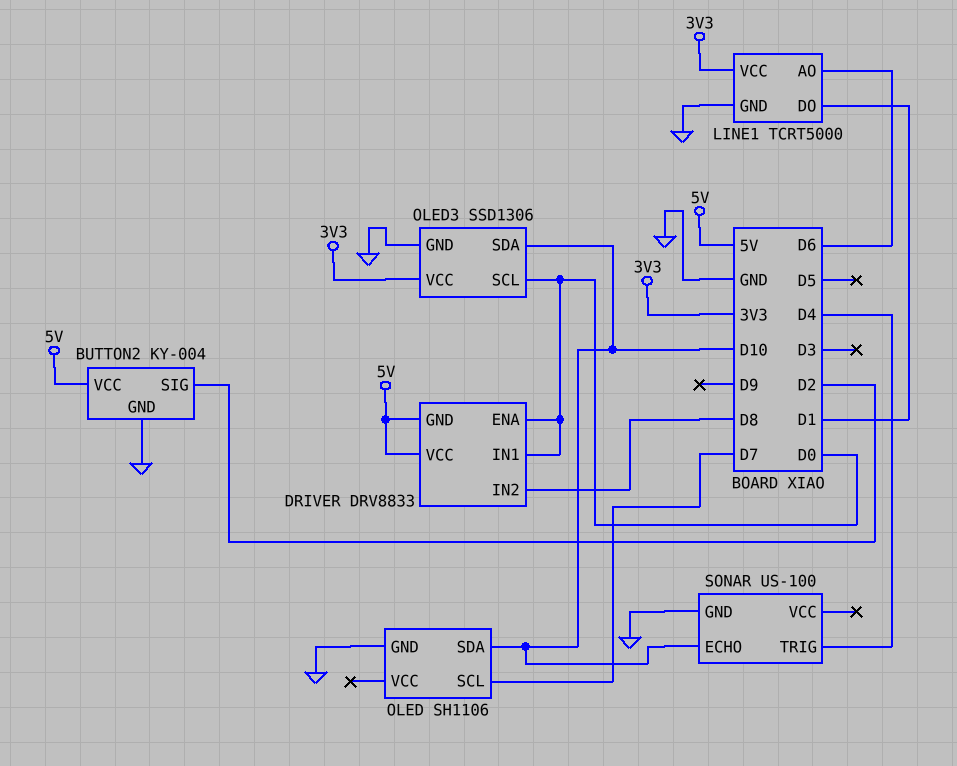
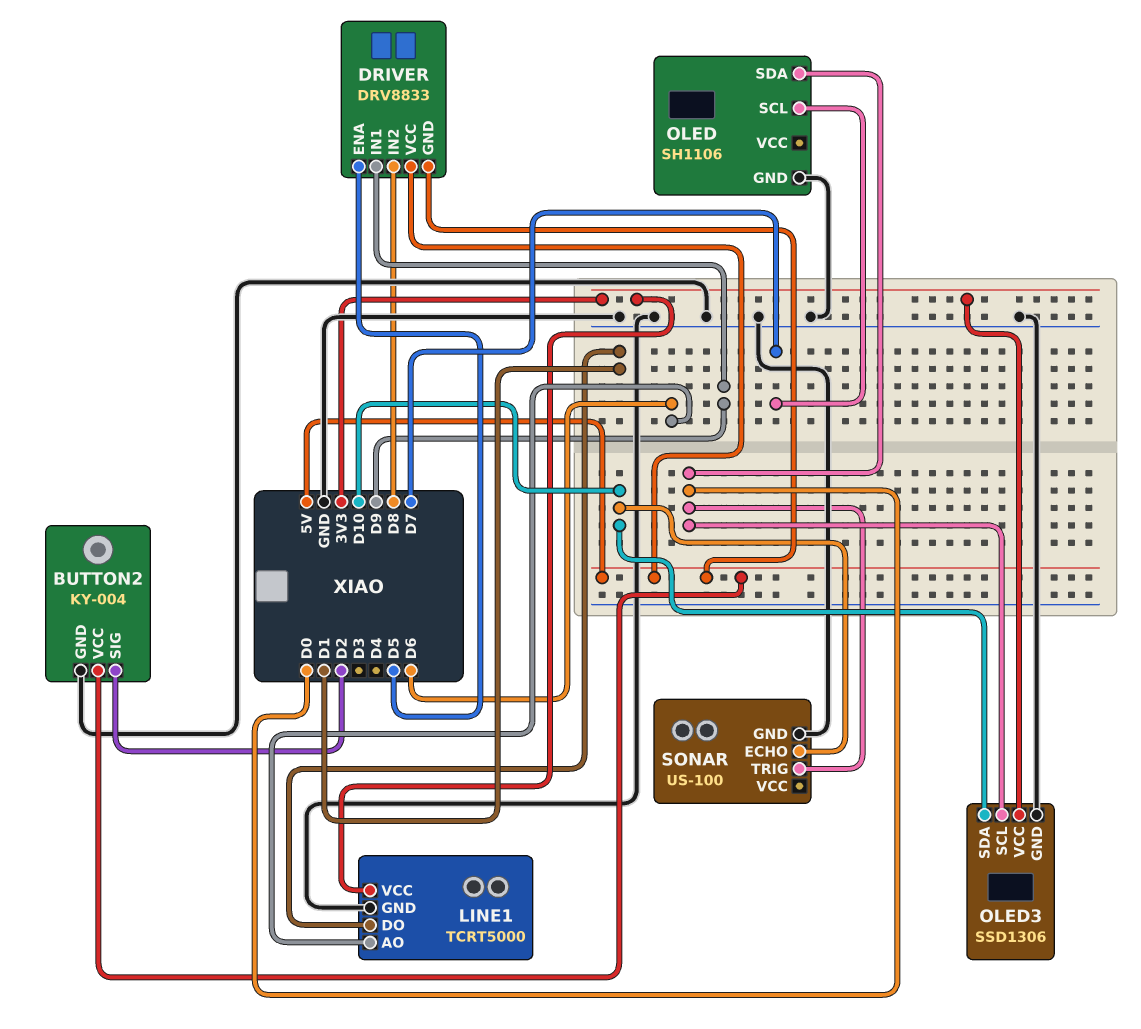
DRIVER pin ENA: D0 -> D5
DRIVER pin IN1: D0 -> D9
OLED pin SDA: D10 -> D0
SONAR pin TRIG: D4 -> D0

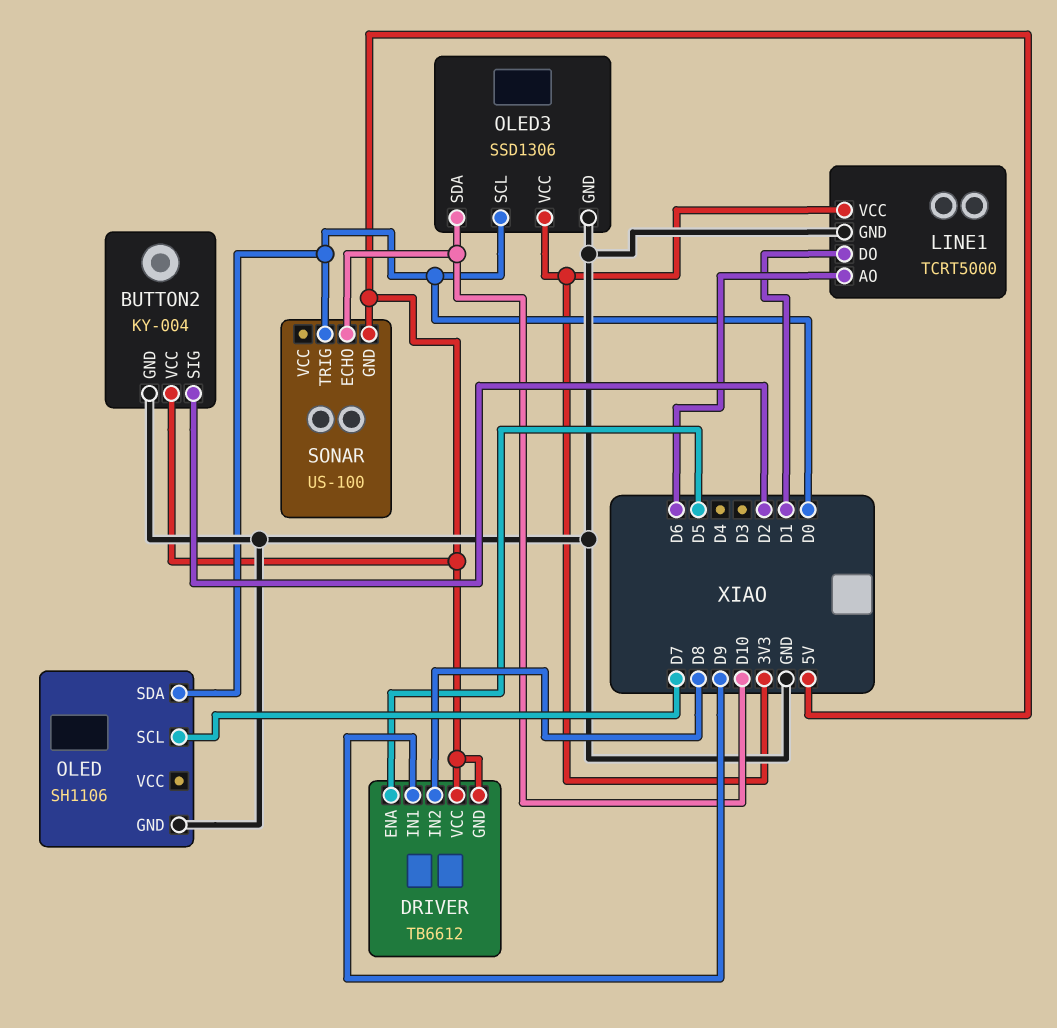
DRIVER: DRV8833 -> TB6612
SONAR pin GND: GND -> 5V

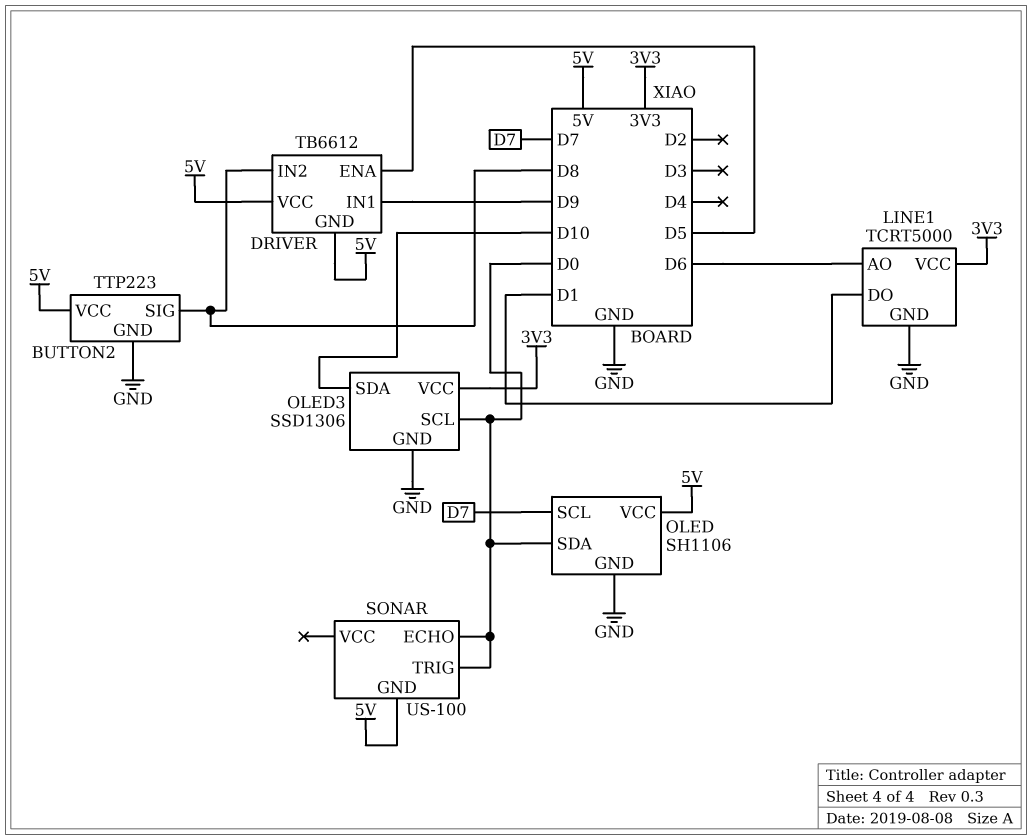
BUTTON2: KY-004 -> TTP223
BUTTON2 pin SIG: D2 -> D8
OLED pin VCC: none -> 5V
SONAR pin ECHO: D10 -> D0

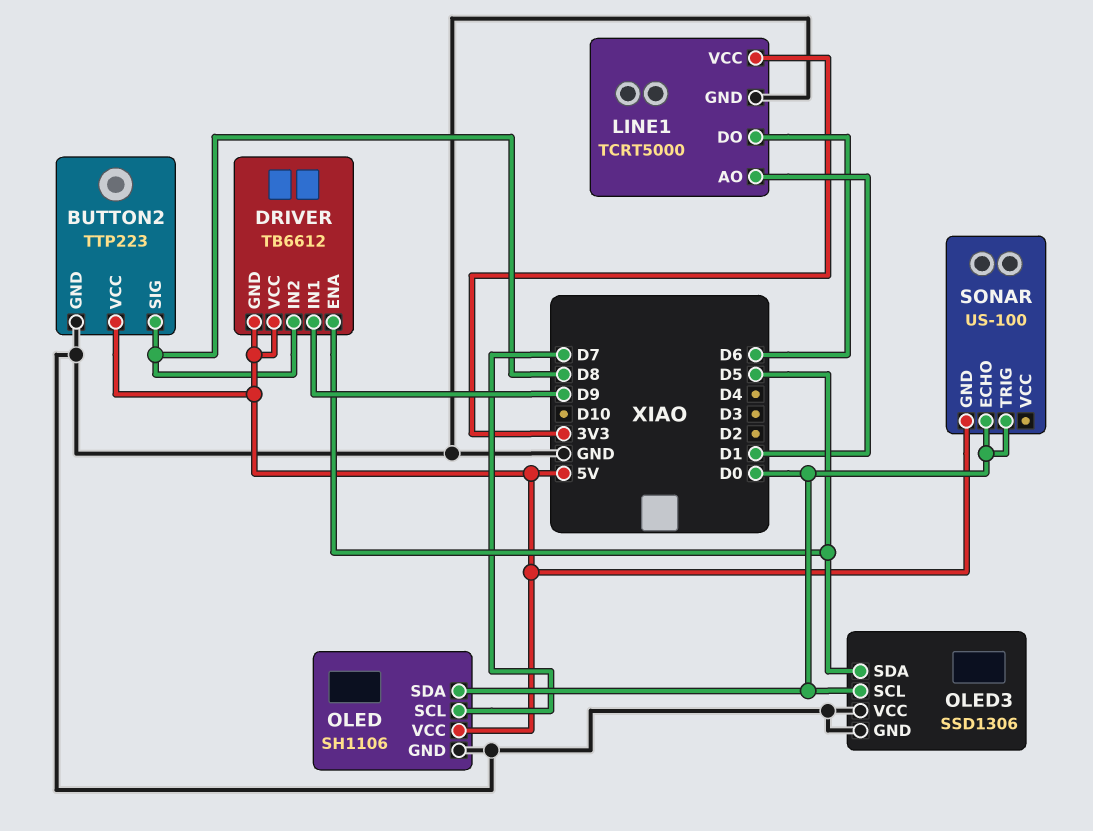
LINE1 pin AO: D6 -> D1
LINE1 pin DO: D1 -> D6
OLED3 pin SDA: D10 -> D5
OLED3 pin VCC: 3V3 -> GND

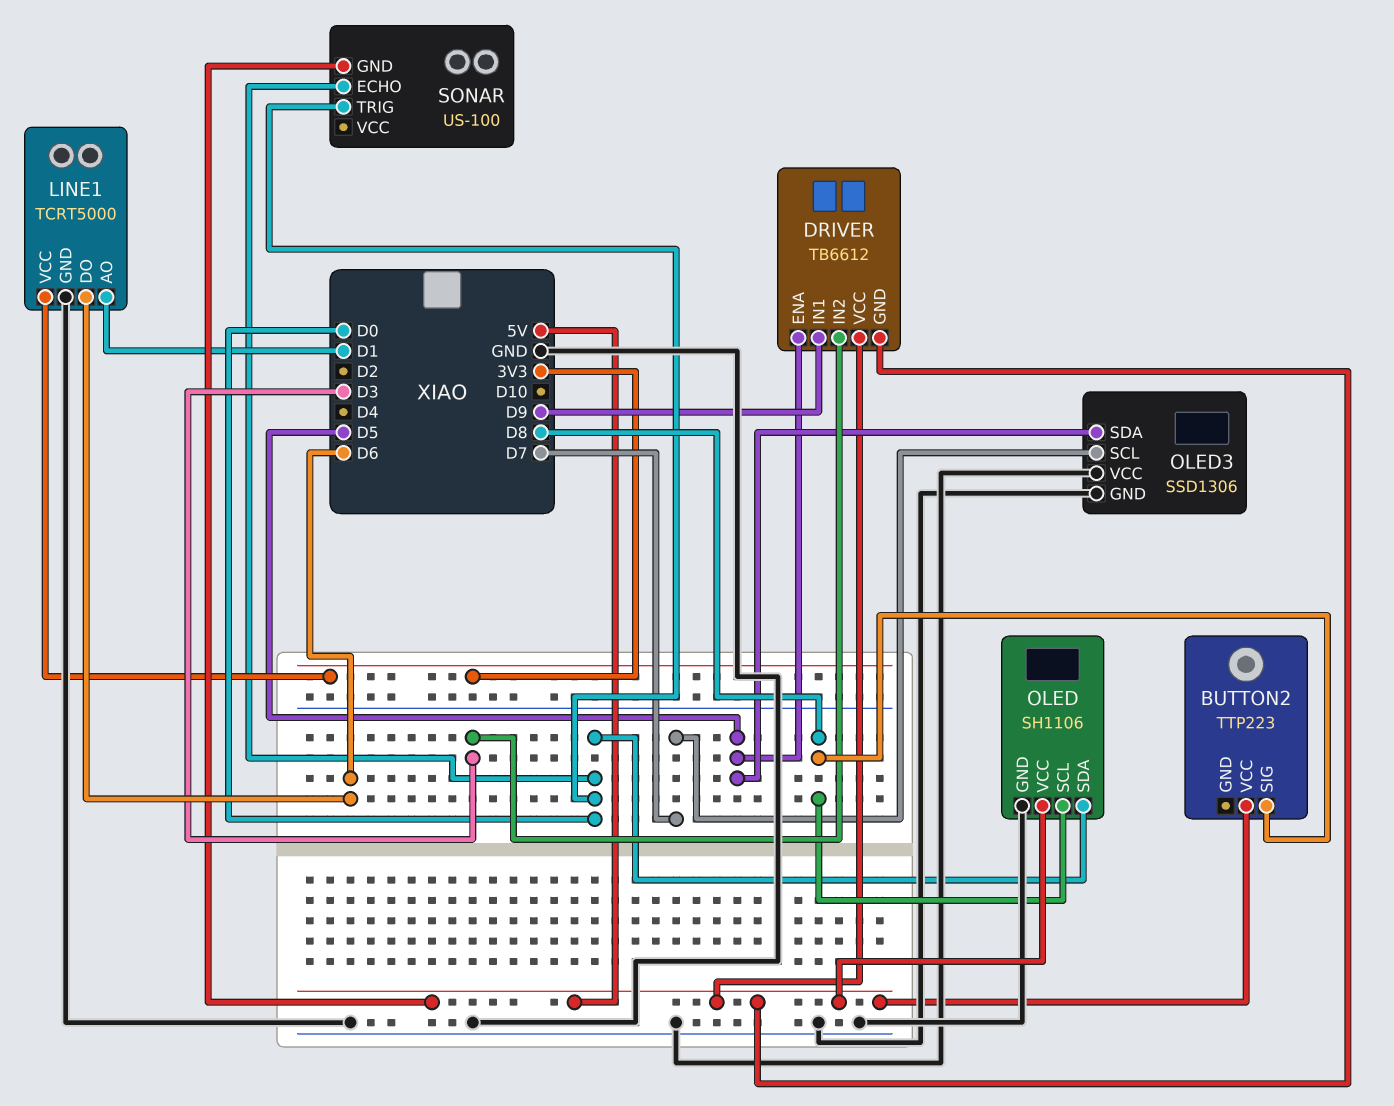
BUTTON2 pin GND: GND -> none
DRIVER pin IN2: D8 -> D3
OLED pin SCL: D7 -> D8
OLED3 pin SCL: D0 -> D7

